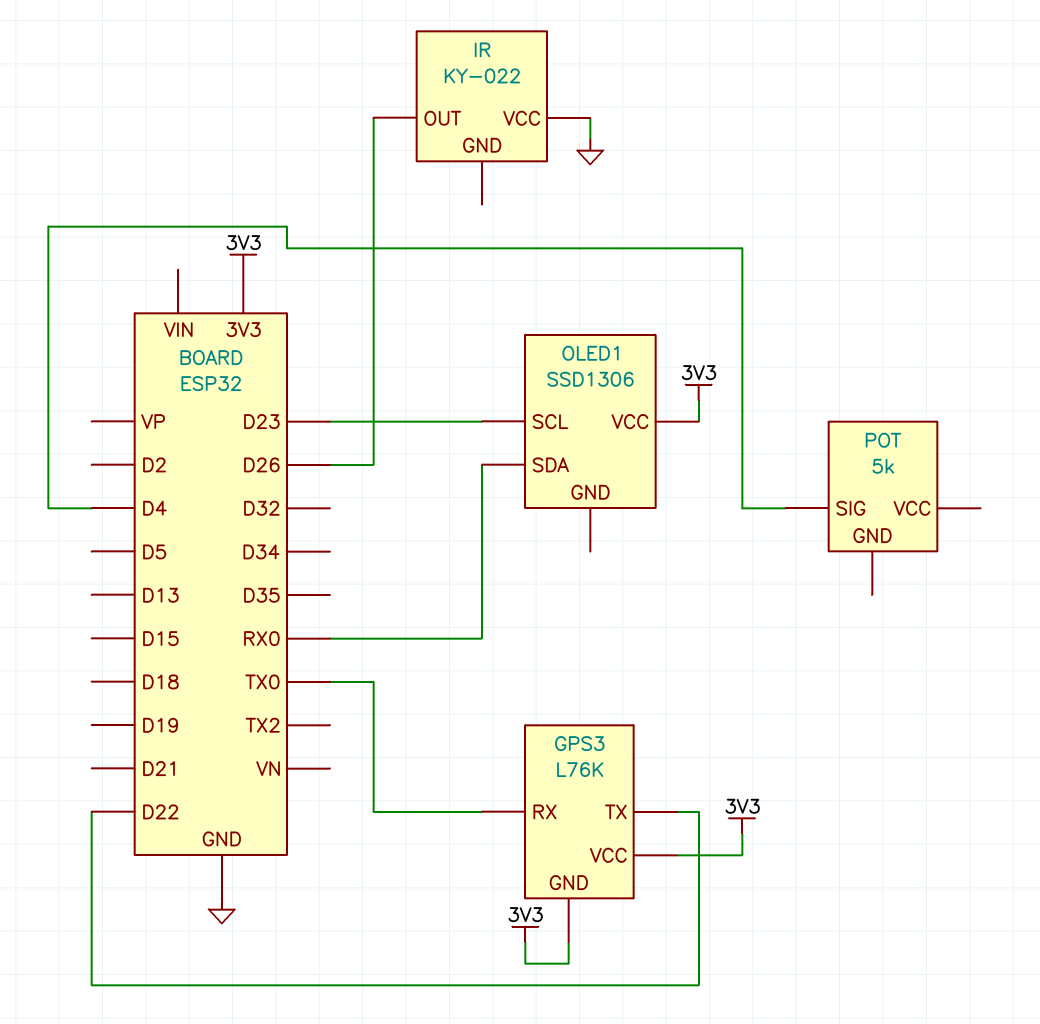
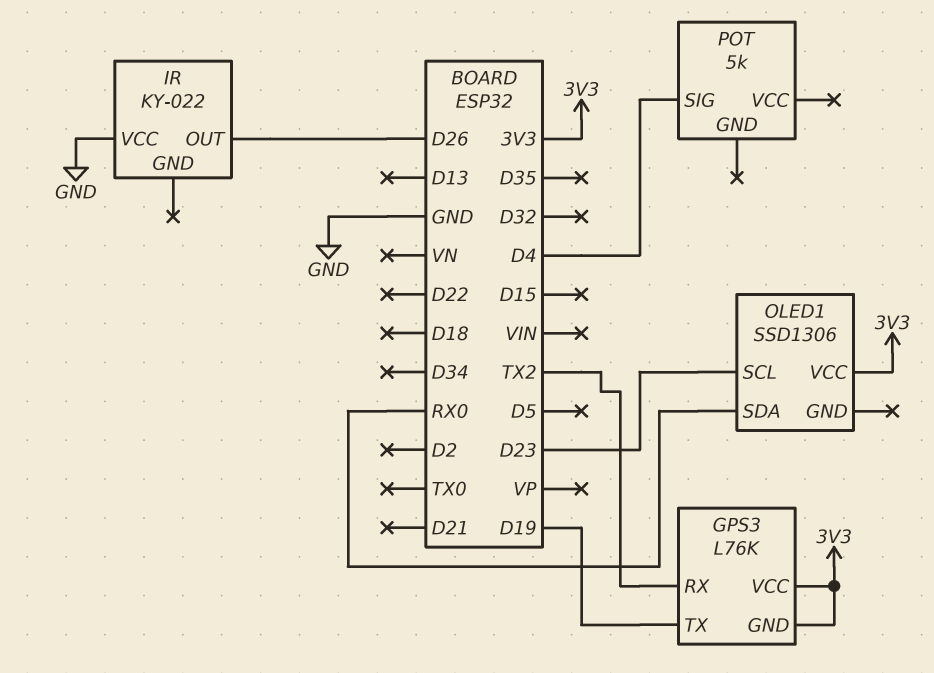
GPS3 pin RX: TX0 -> TX2
GPS3 pin TX: D22 -> D19

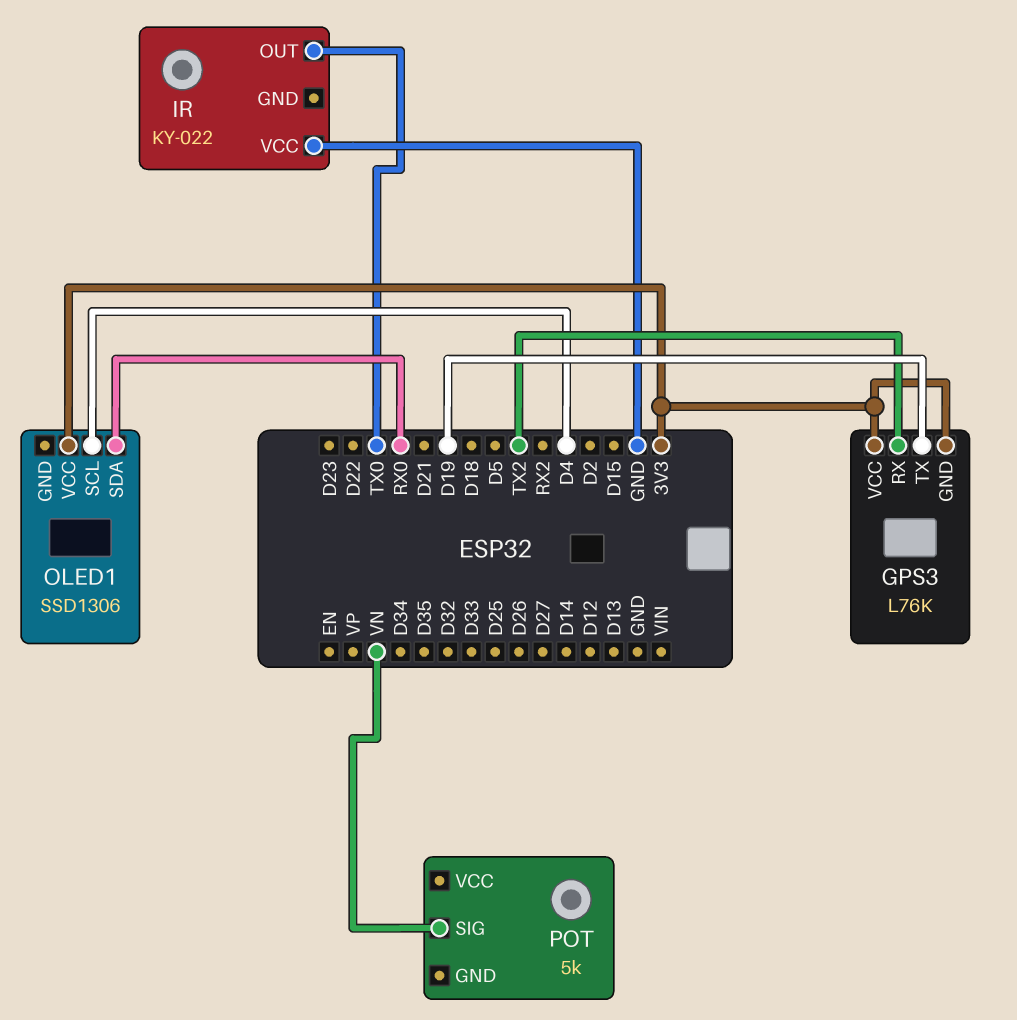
IR pin OUT: D26 -> TX0
OLED1 pin SCL: D23 -> D4
POT pin SIG: D4 -> VN

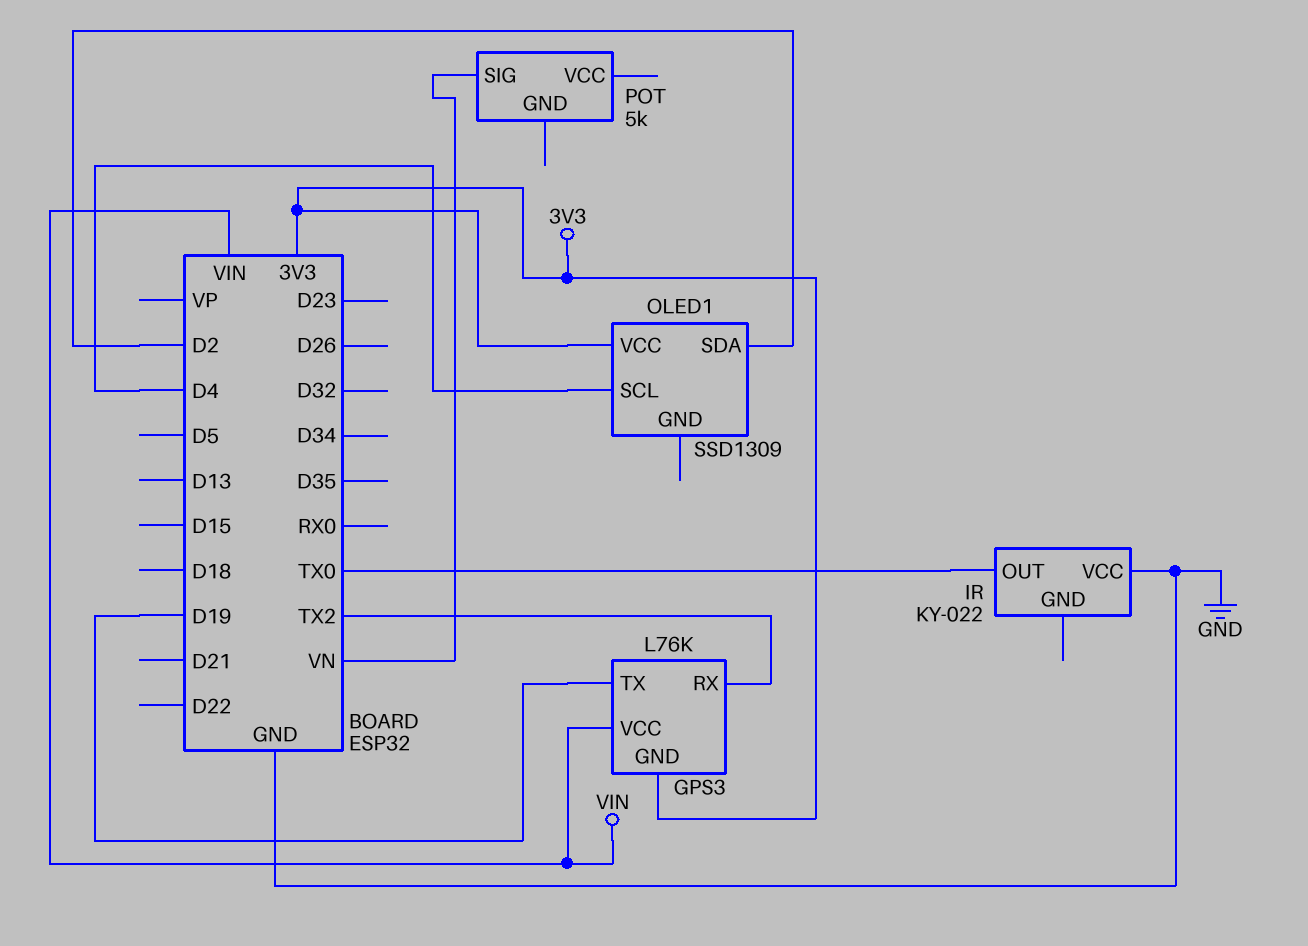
GPS3 pin VCC: 3V3 -> VIN
OLED1: SSD1306 -> SSD1309
OLED1 pin SDA: RX0 -> D2

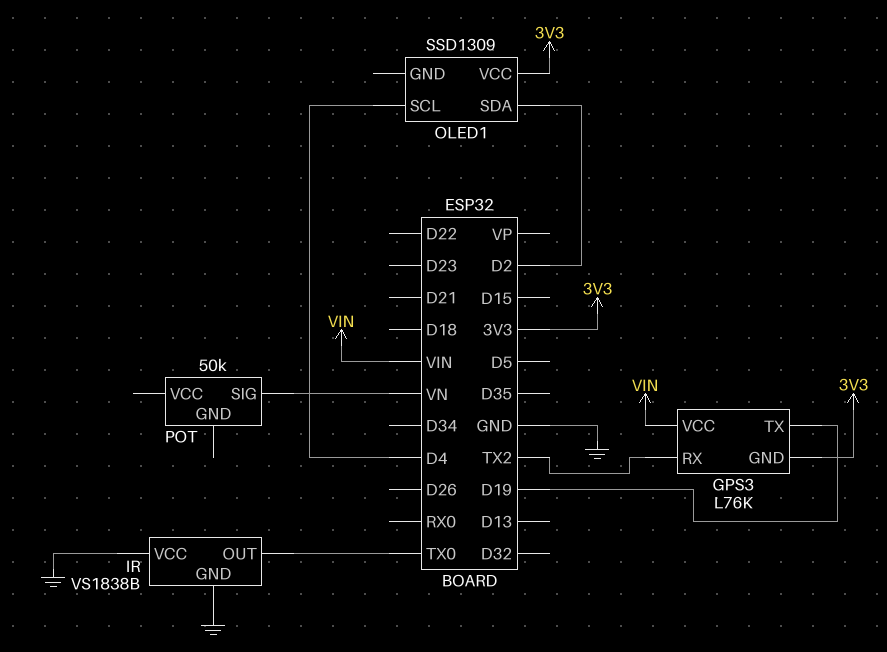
IR: KY-022 -> VS1838B
IR pin GND: none -> GND
POT: 5k -> 50k

